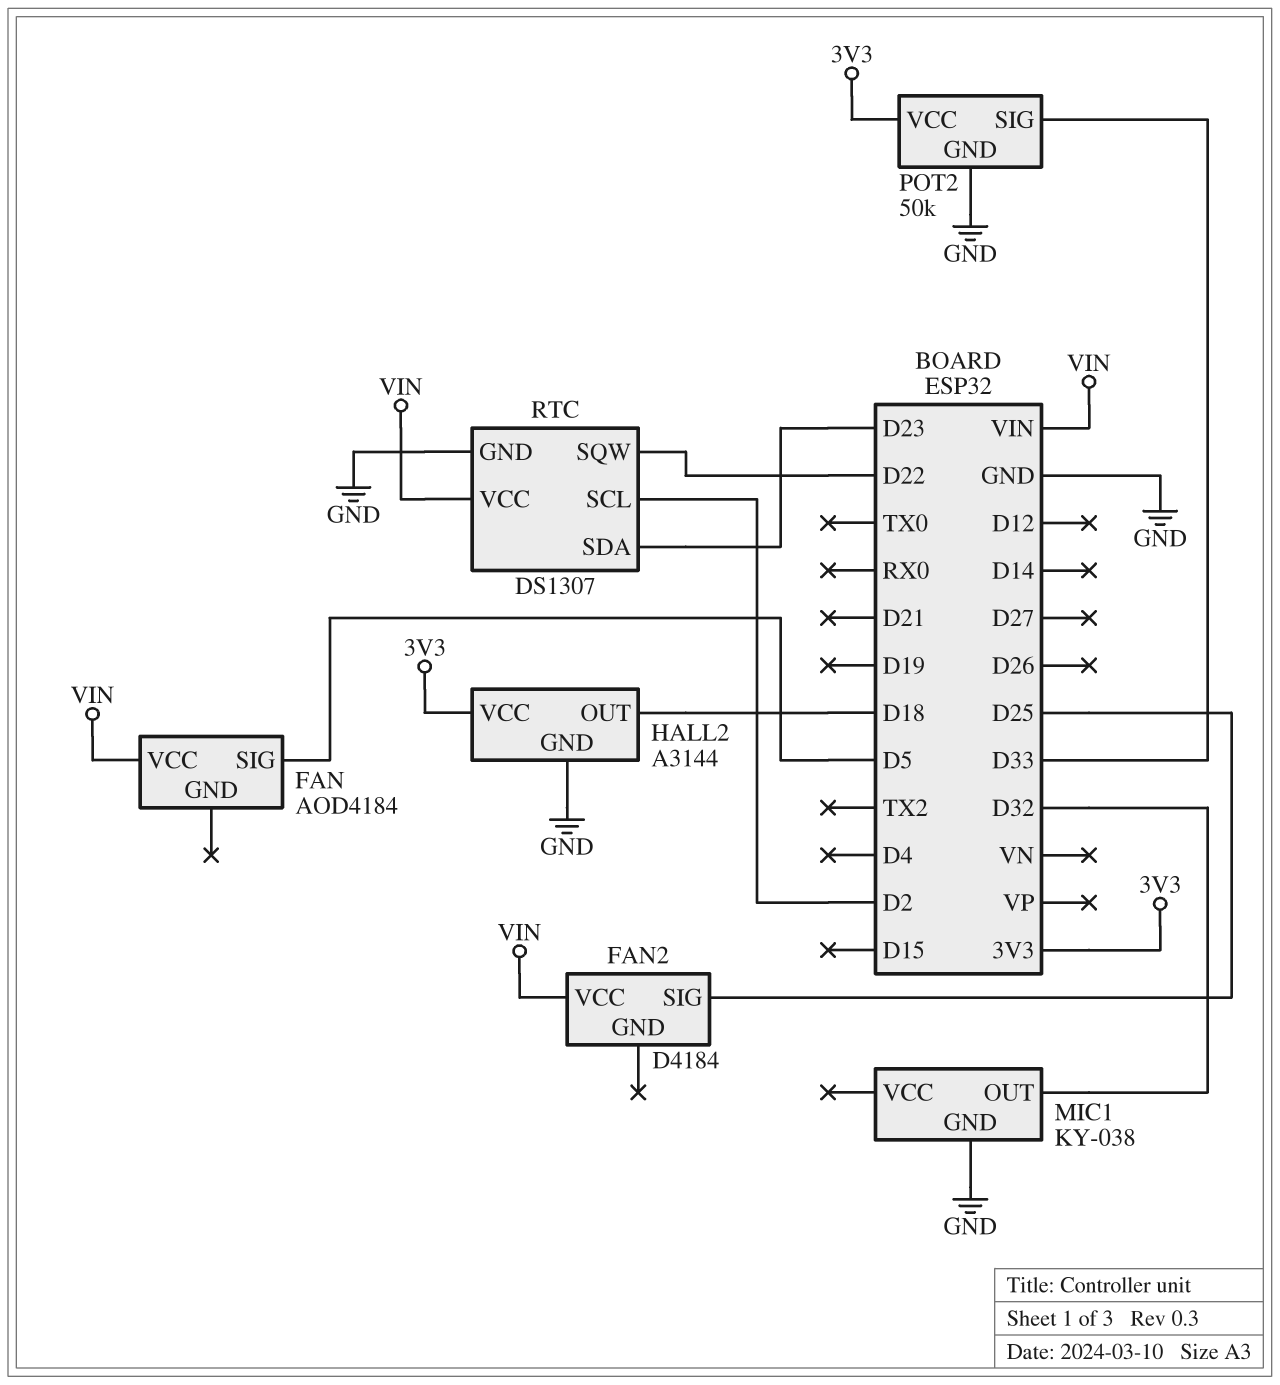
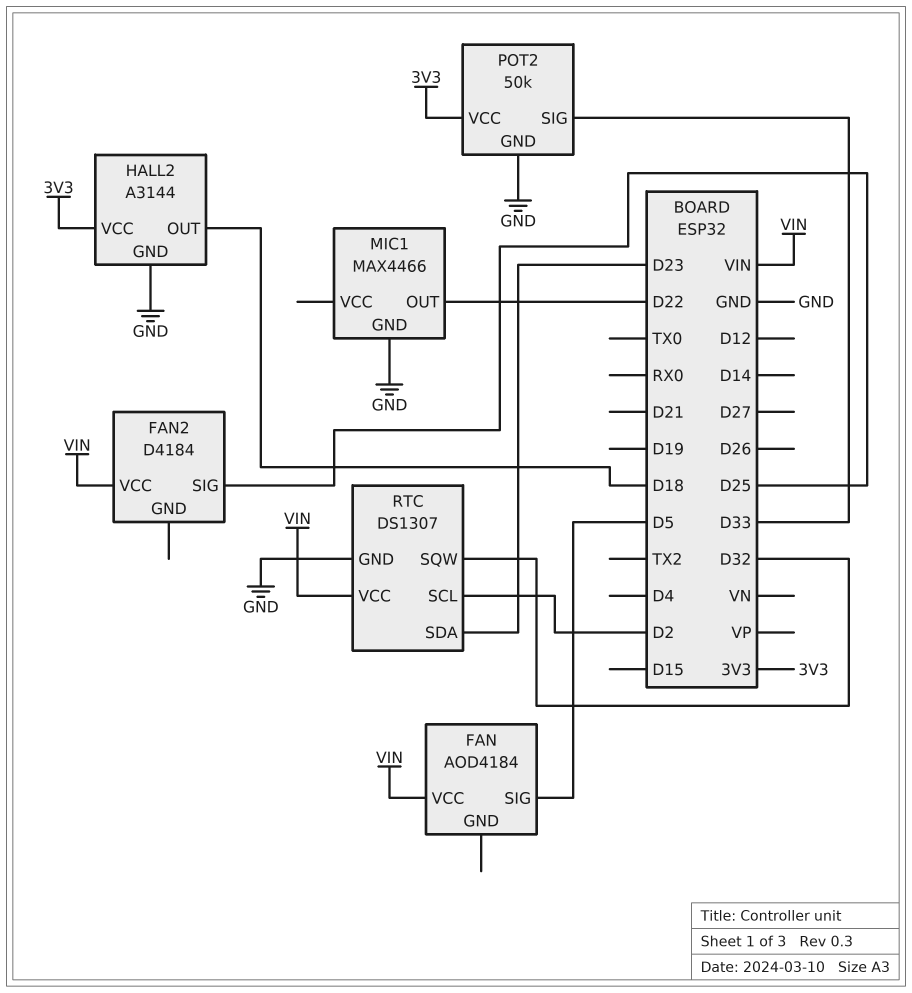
MIC1: KY-038 -> MAX4466
MIC1 pin OUT: D32 -> D22
RTC pin SQW: D22 -> D32

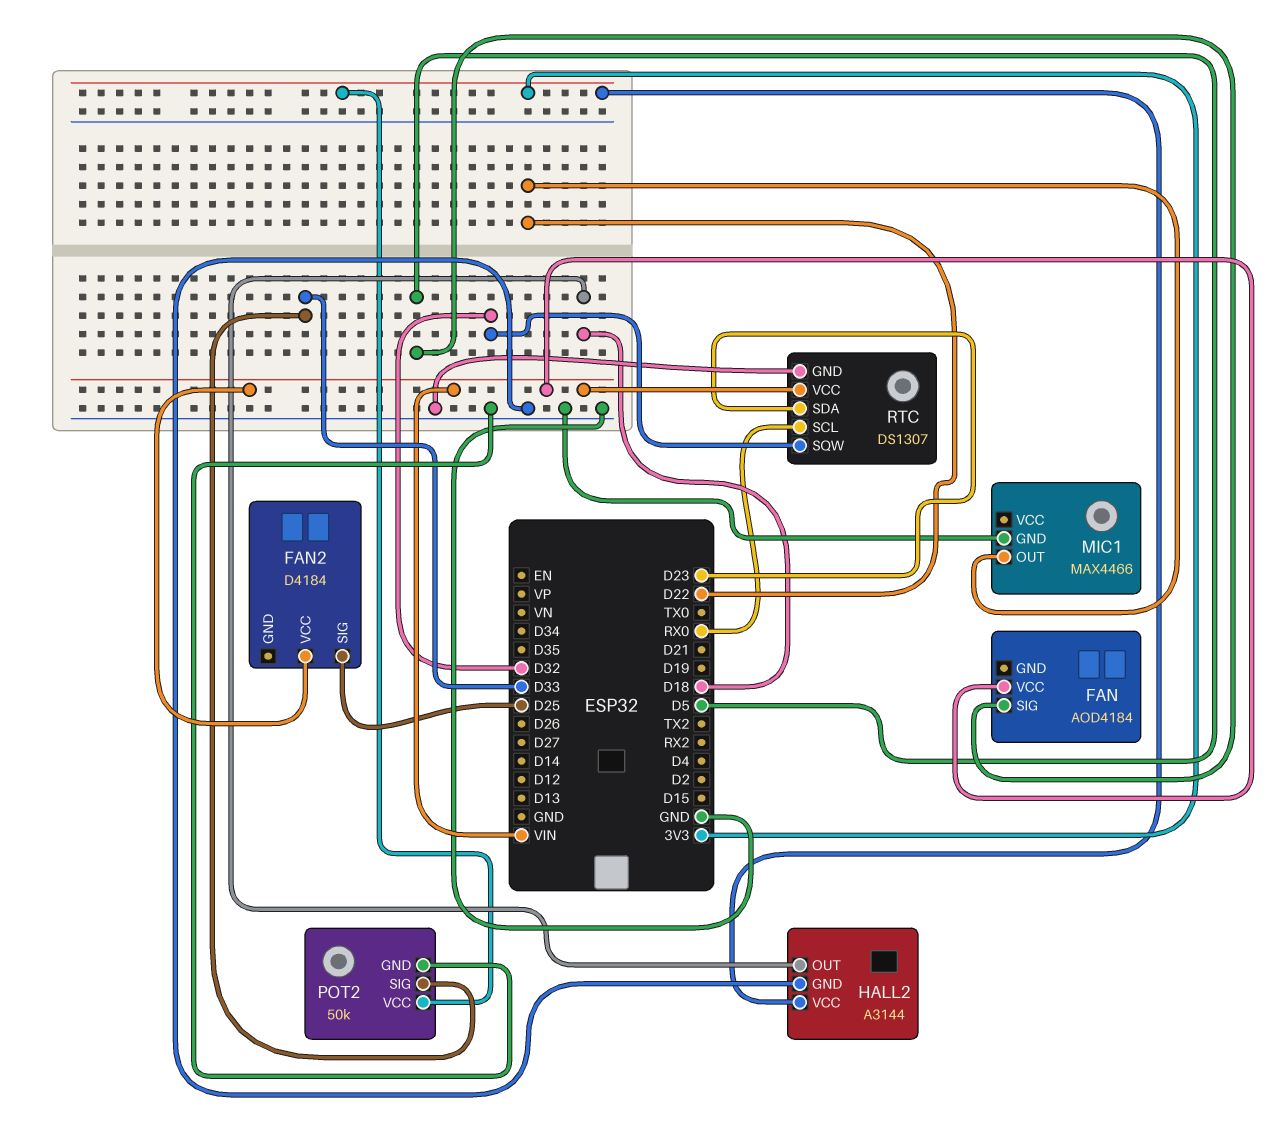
RTC pin SCL: D2 -> RX0

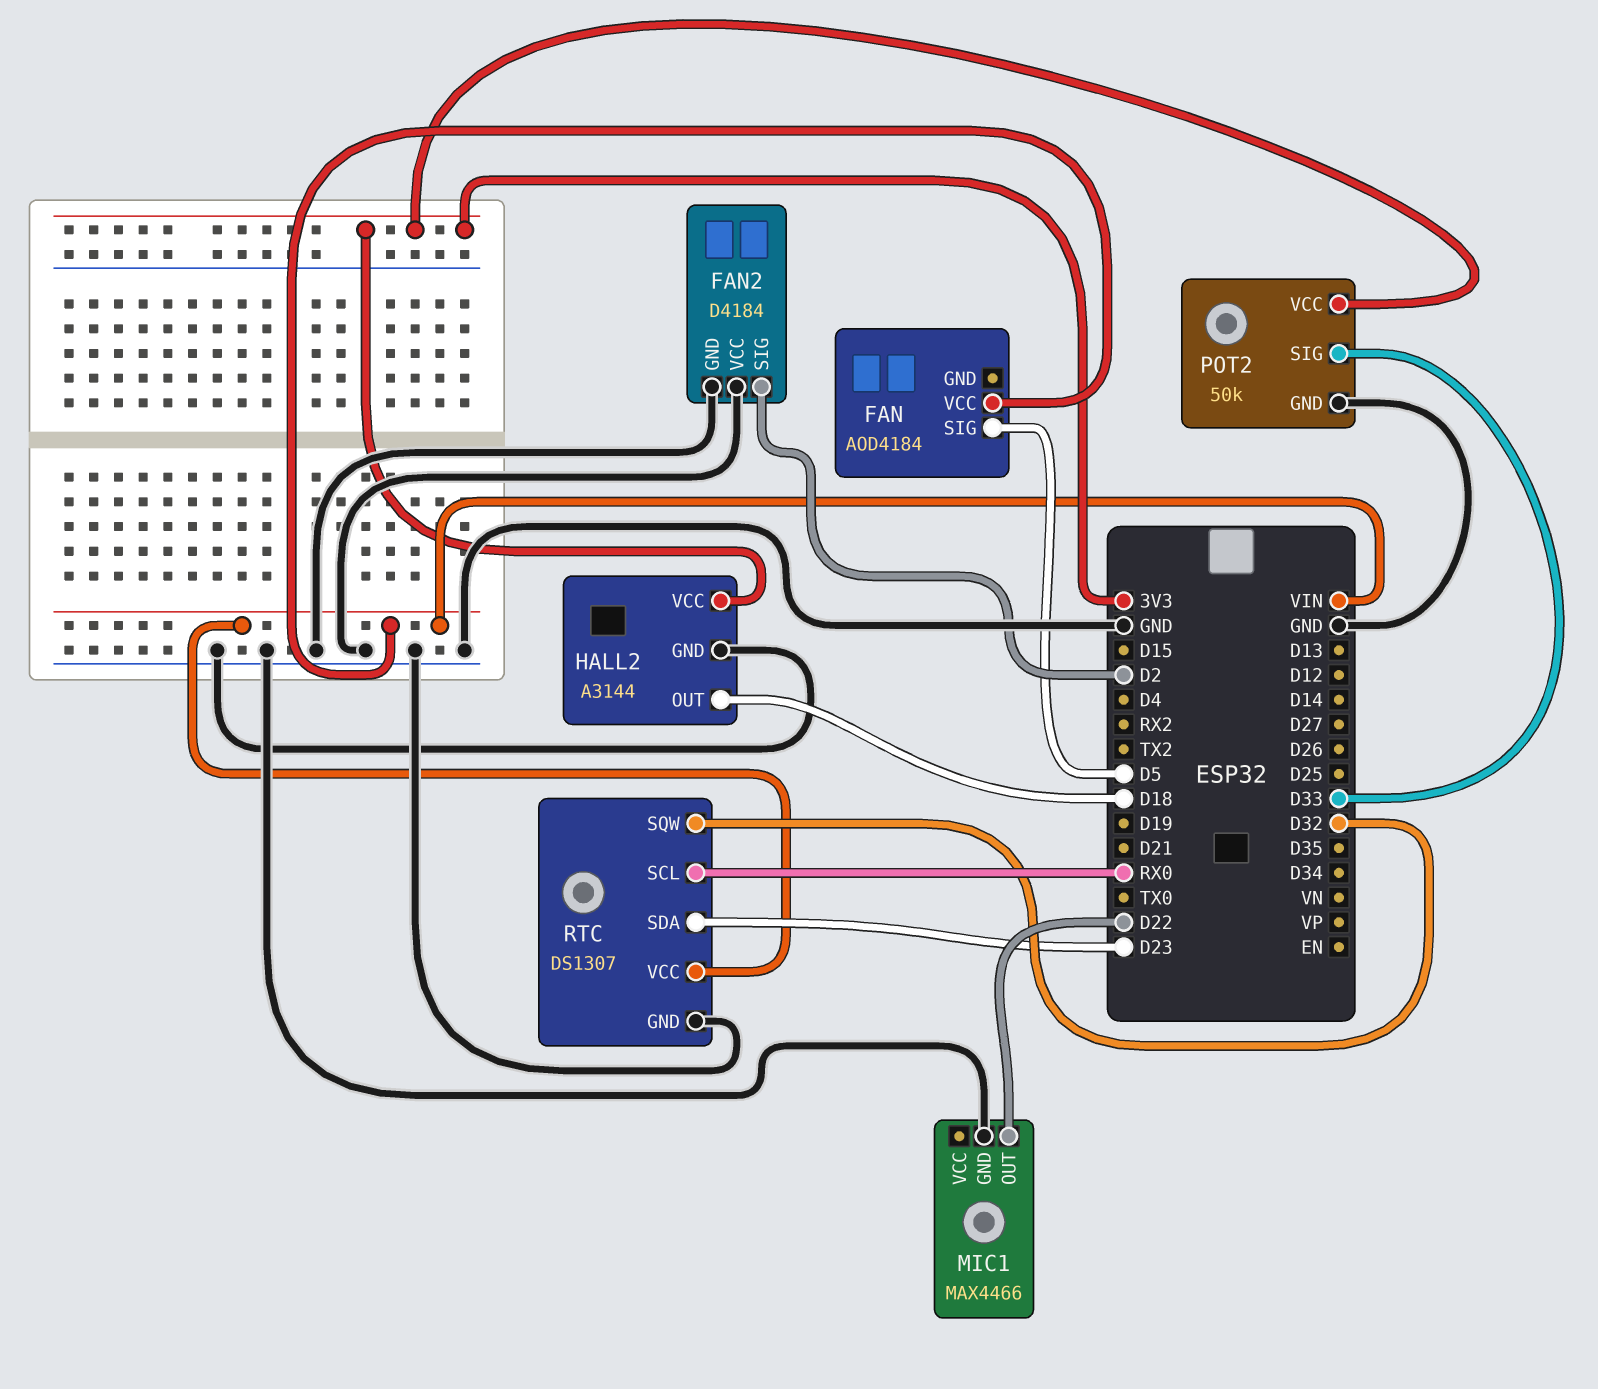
FAN2 pin GND: none -> GND
FAN2 pin SIG: D25 -> D2
FAN2 pin VCC: VIN -> GND

